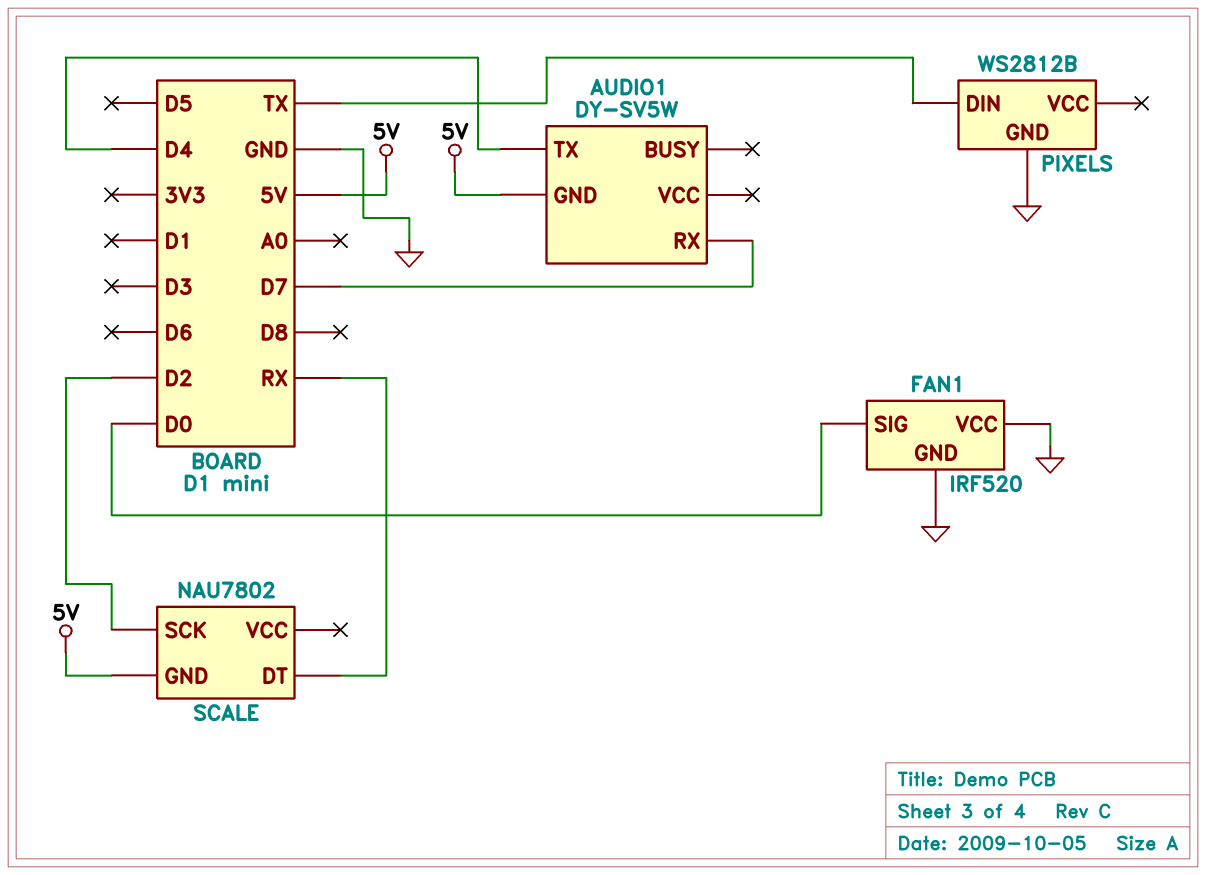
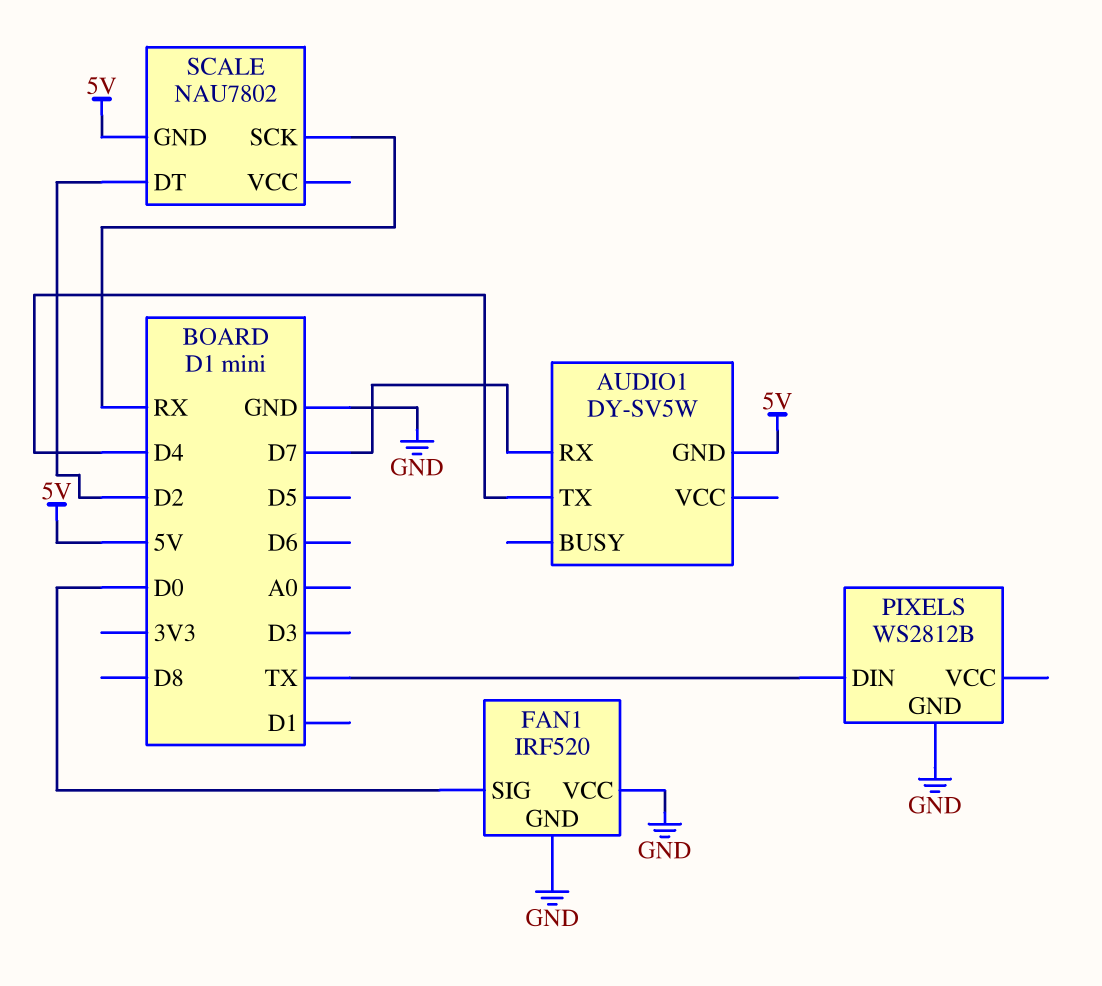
SCALE pin DT: RX -> D2
SCALE pin SCK: D2 -> RX

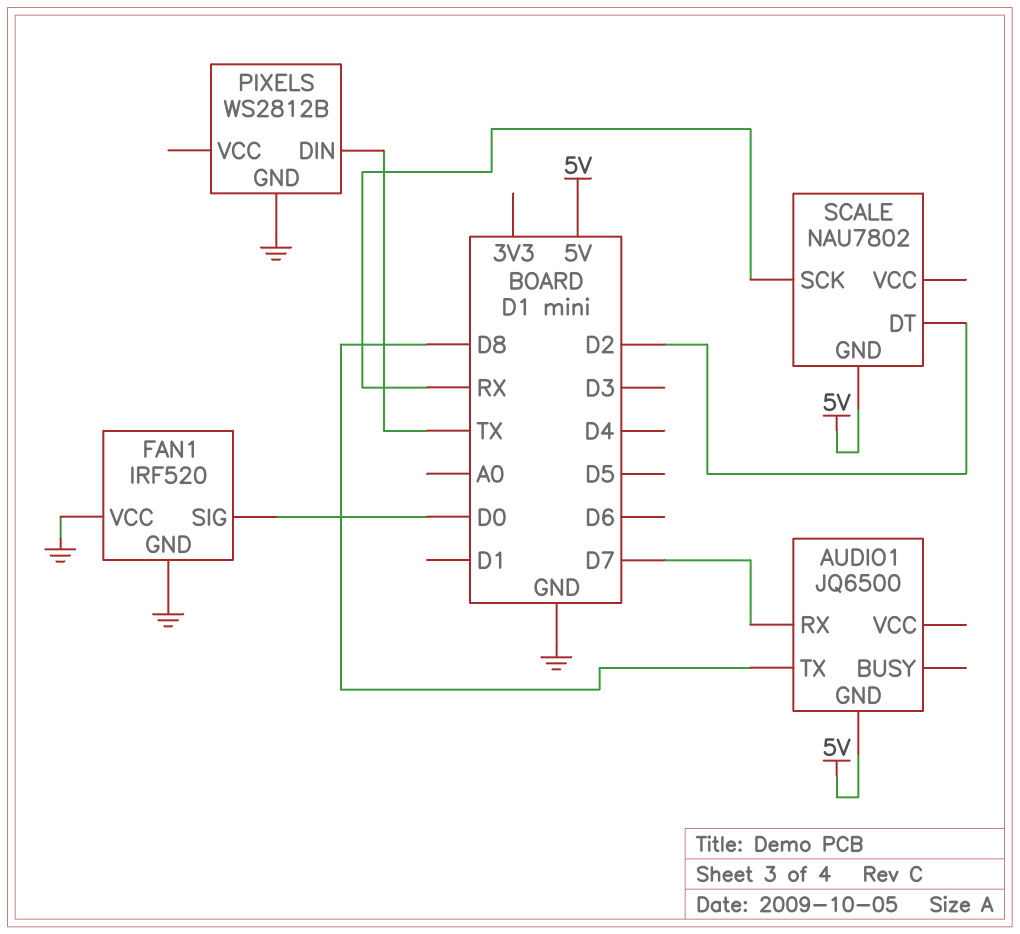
AUDIO1: DY-SV5W -> JQ6500
AUDIO1 pin TX: D4 -> D8

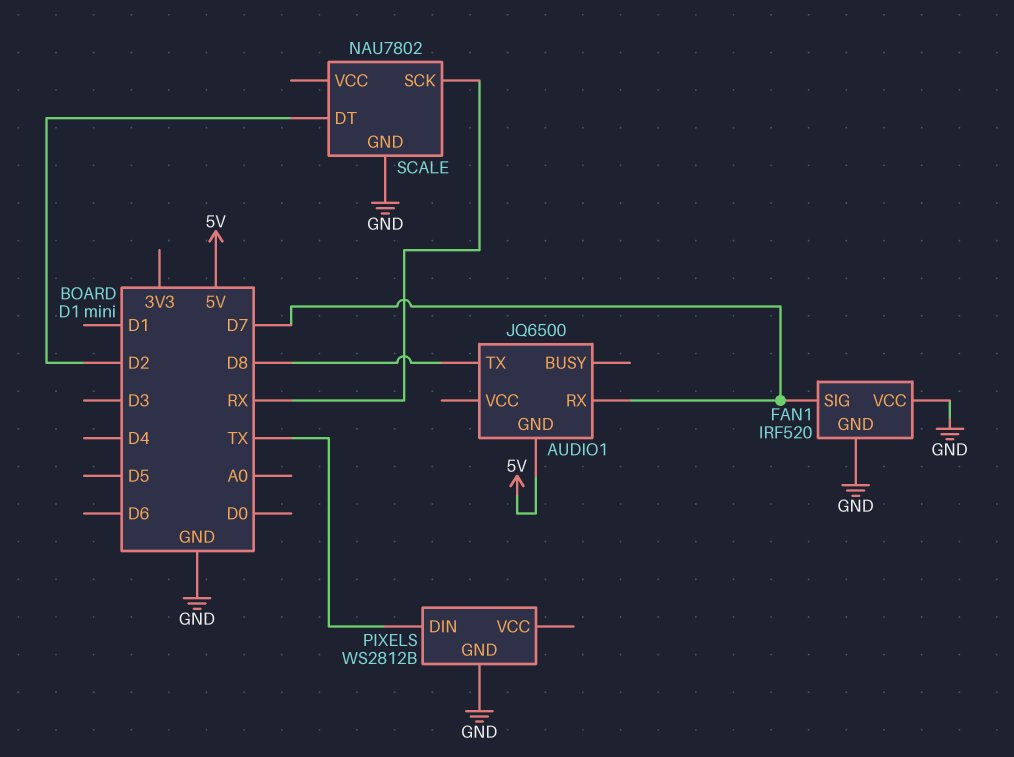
FAN1 pin SIG: D0 -> D7
SCALE pin GND: 5V -> GND

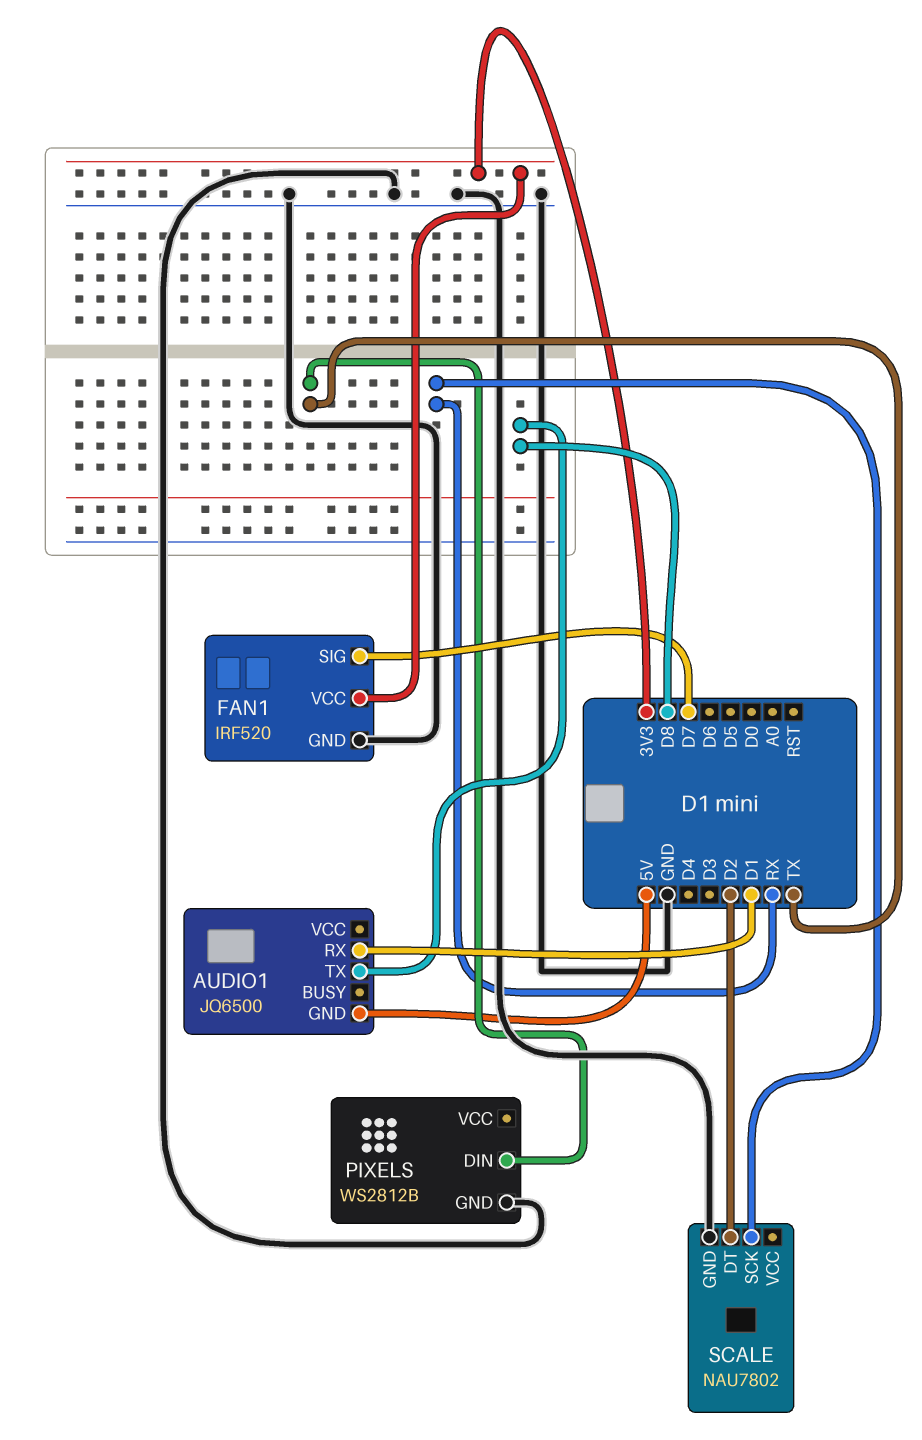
AUDIO1 pin RX: D7 -> D1
FAN1 pin VCC: GND -> 3V3

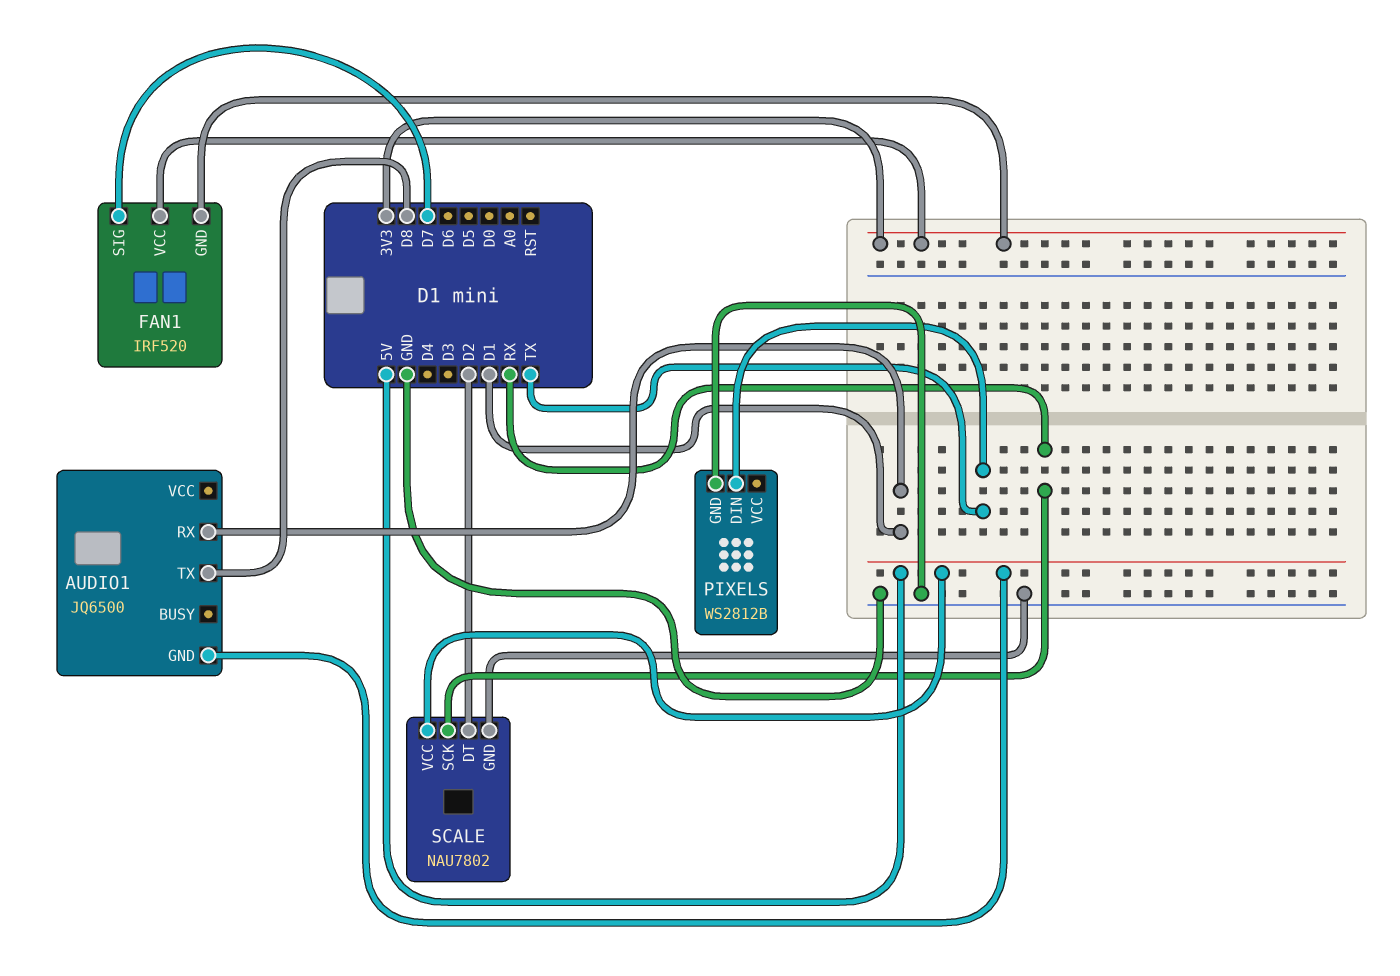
FAN1 pin GND: GND -> 3V3
SCALE pin VCC: none -> 5V

